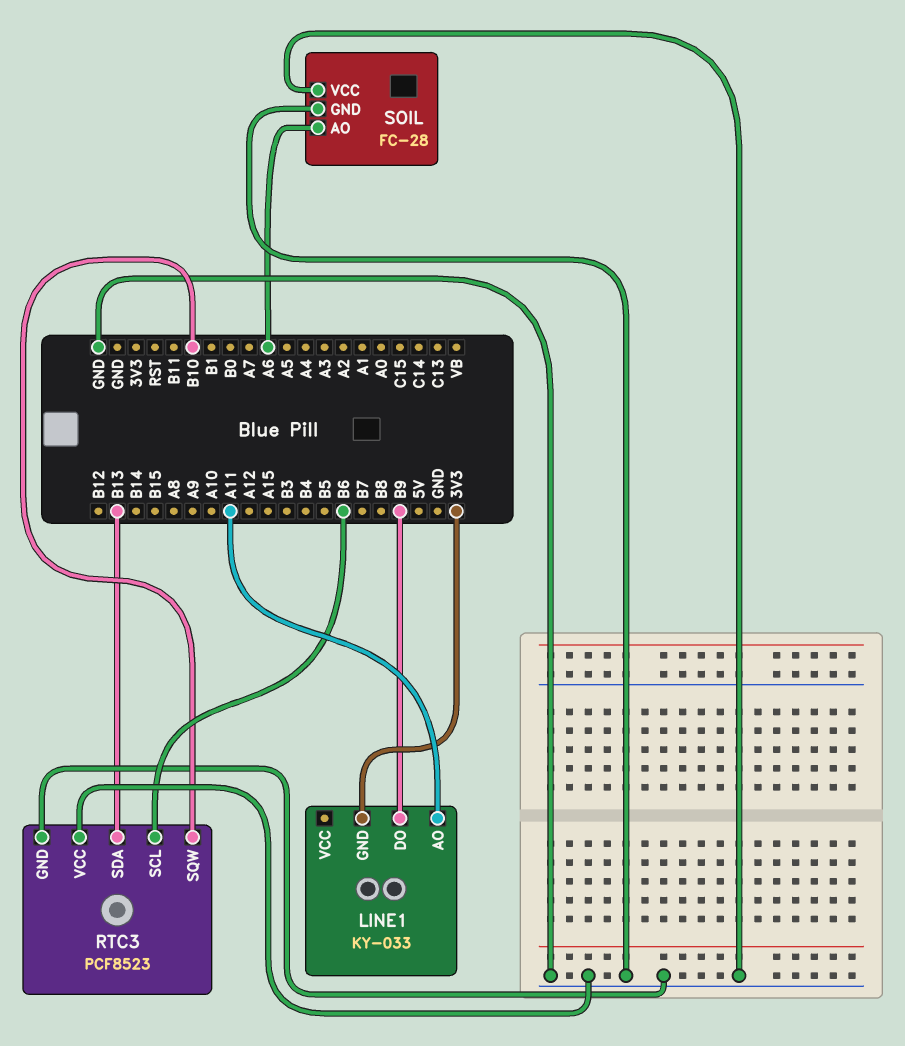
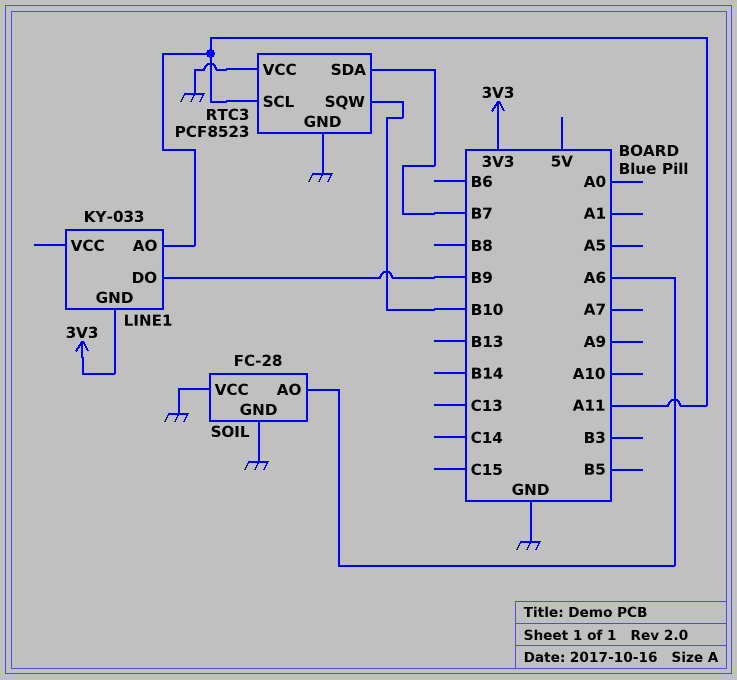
RTC3 pin SCL: B6 -> A11
RTC3 pin SDA: B13 -> B7

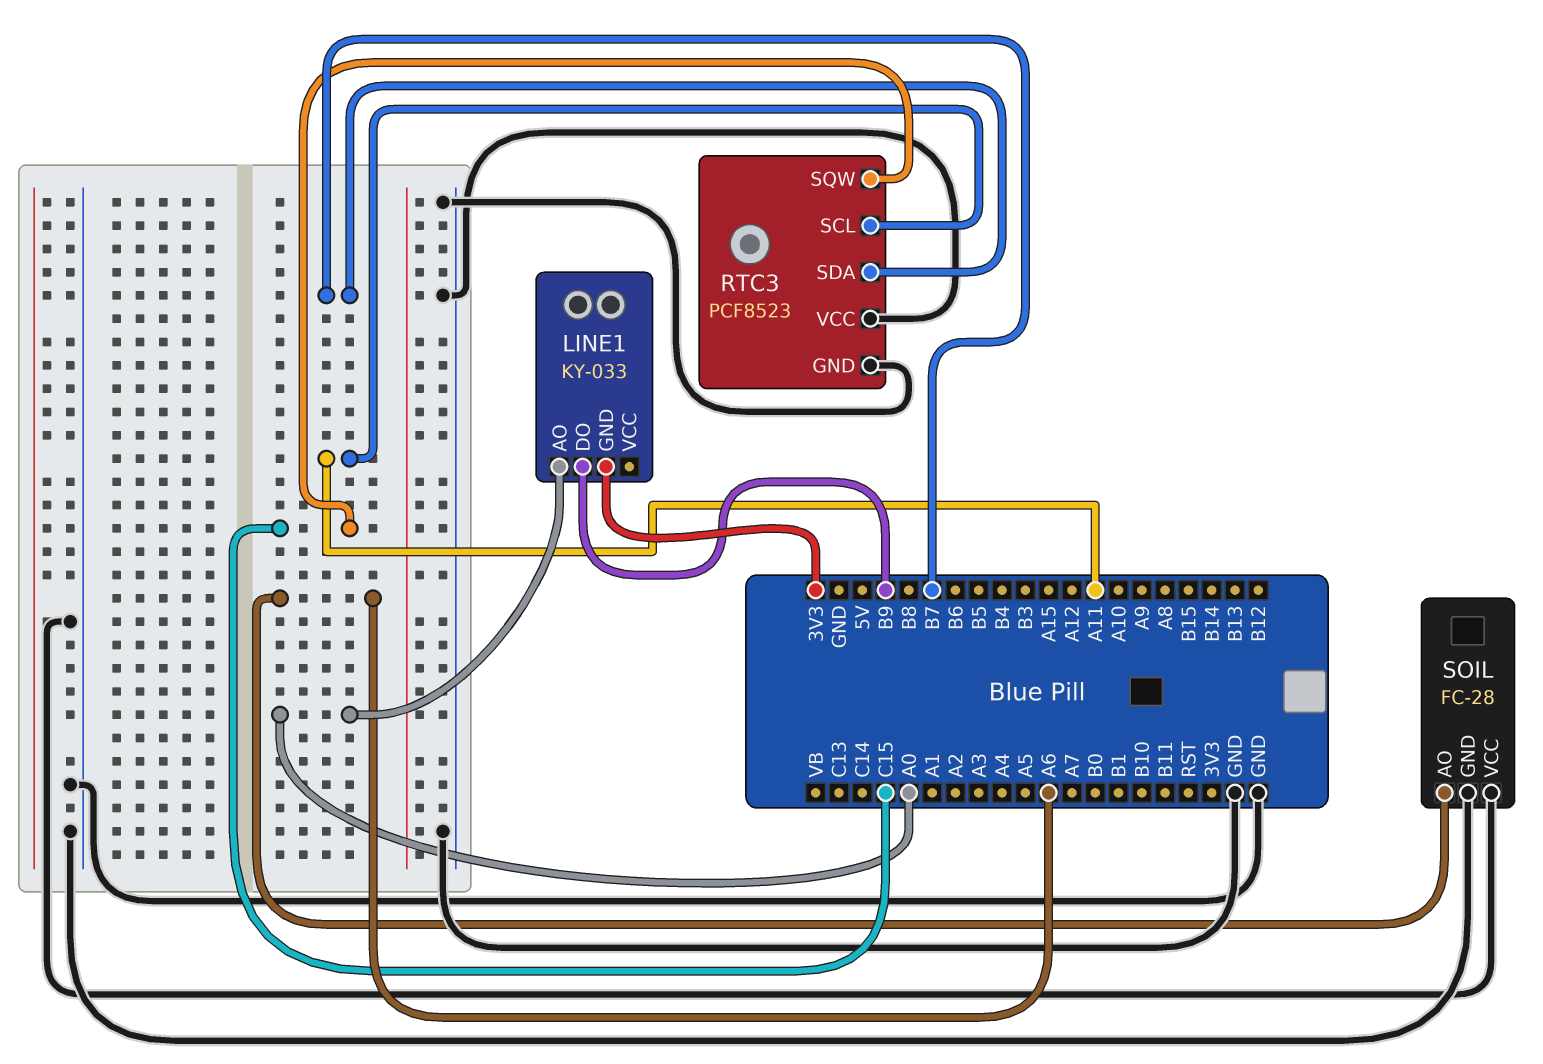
LINE1 pin AO: A11 -> A0
RTC3 pin SQW: B10 -> C15

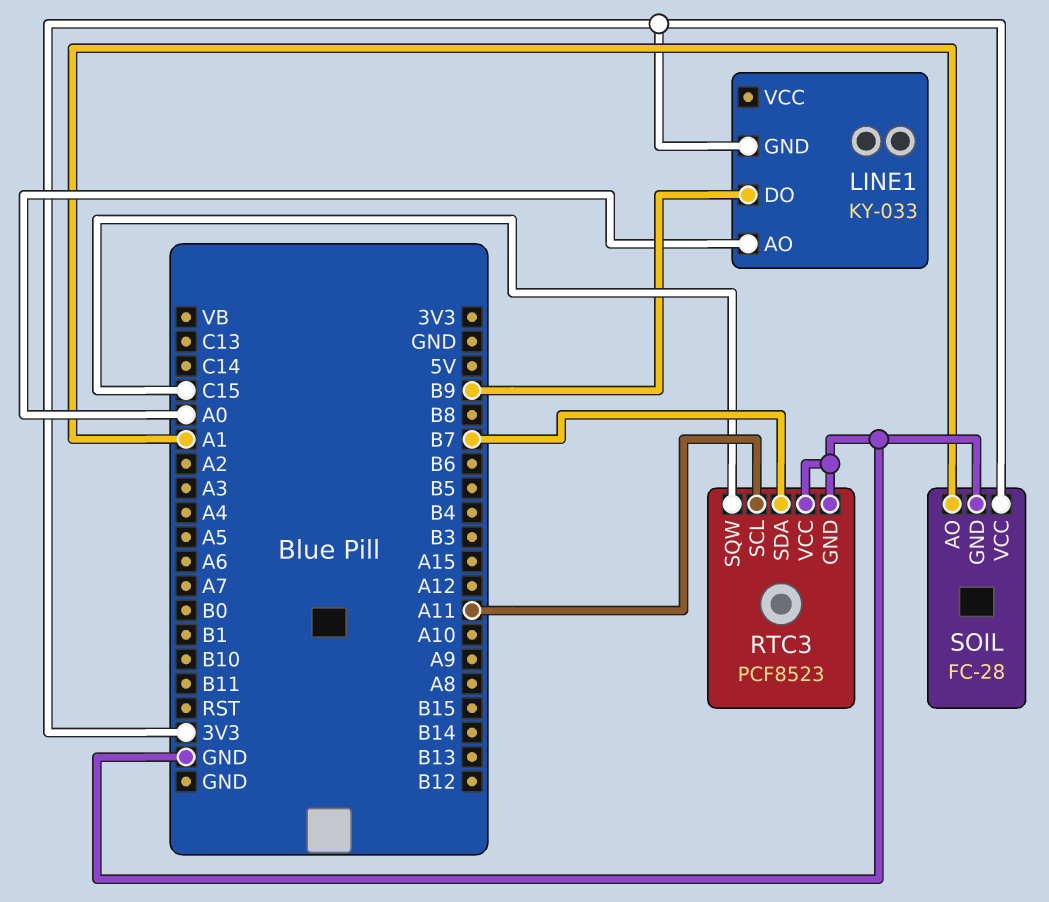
SOIL pin AO: A6 -> A1
SOIL pin VCC: GND -> 3V3

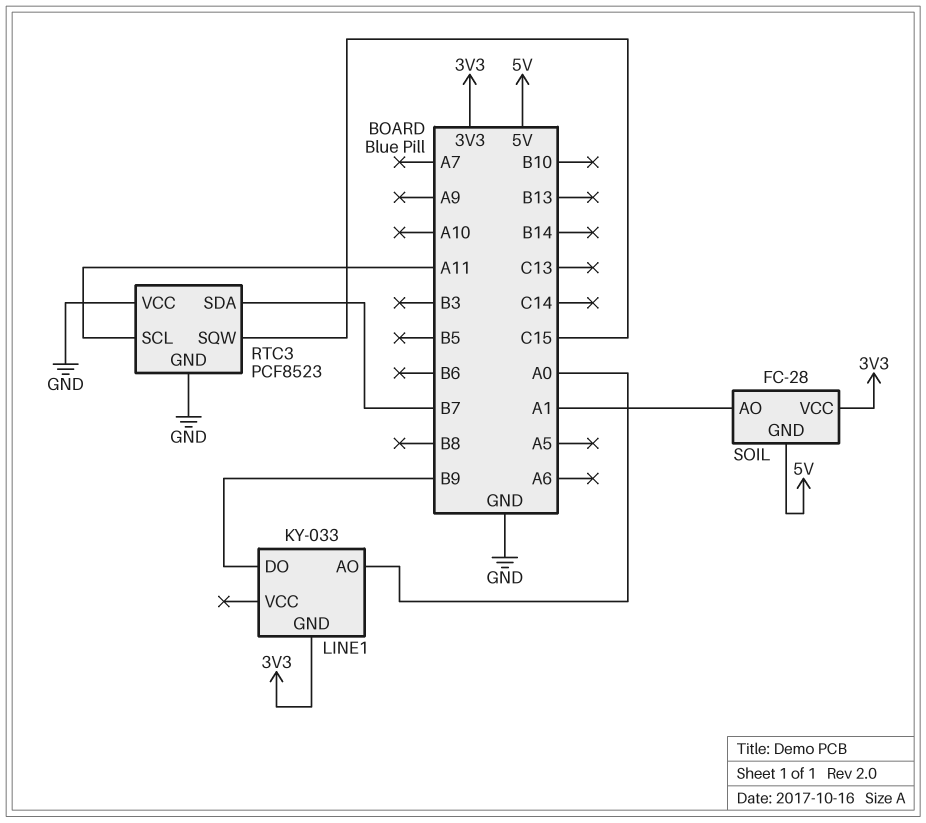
SOIL pin GND: GND -> 5V

